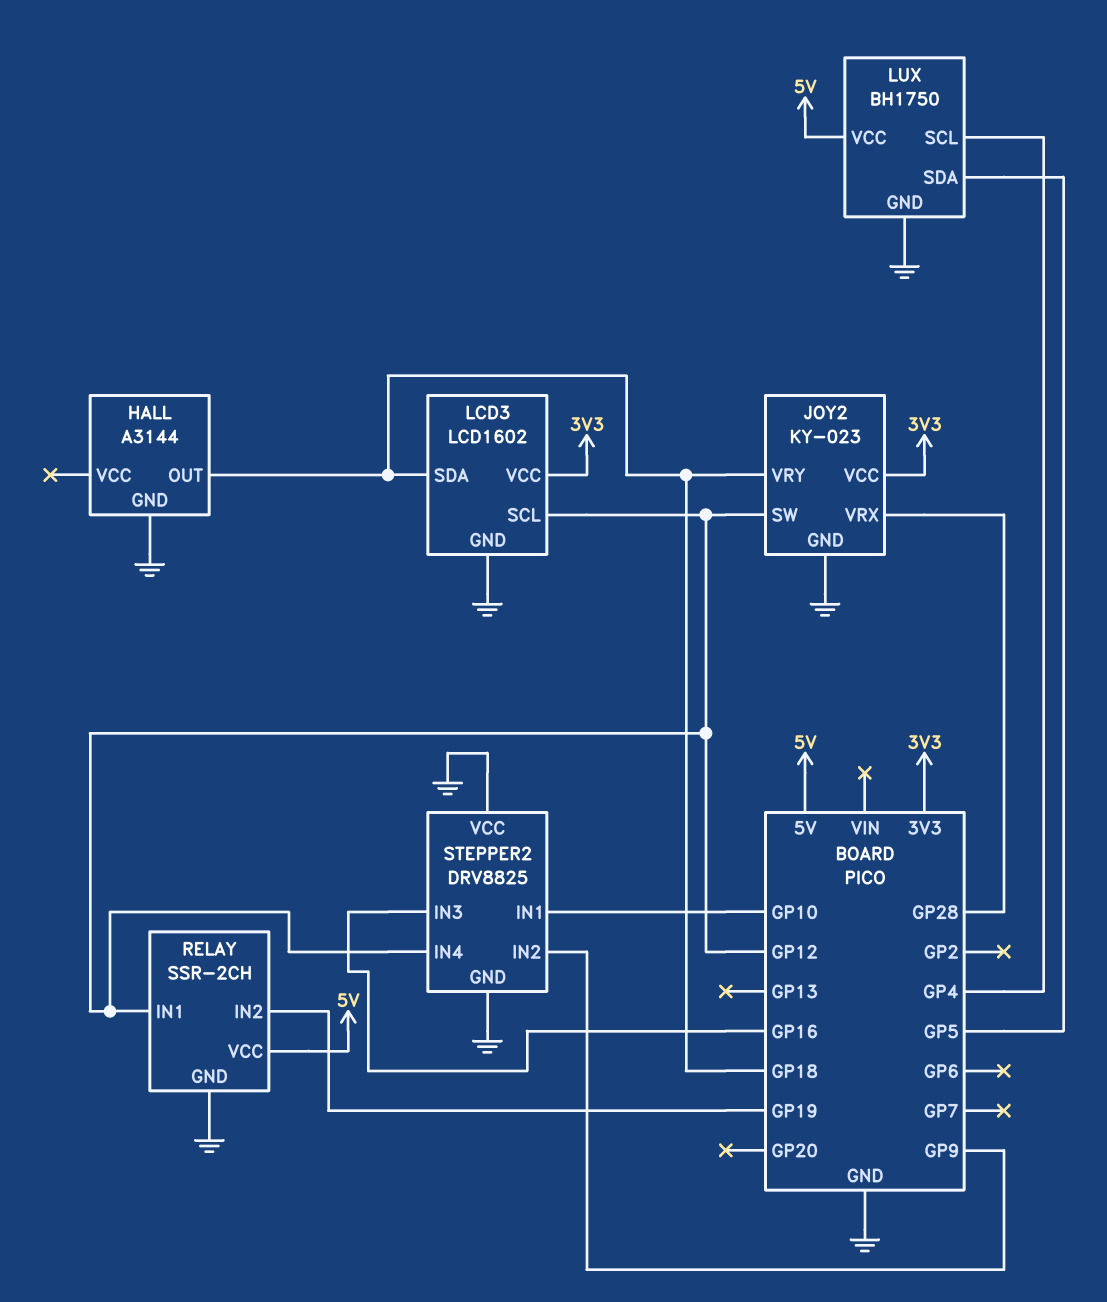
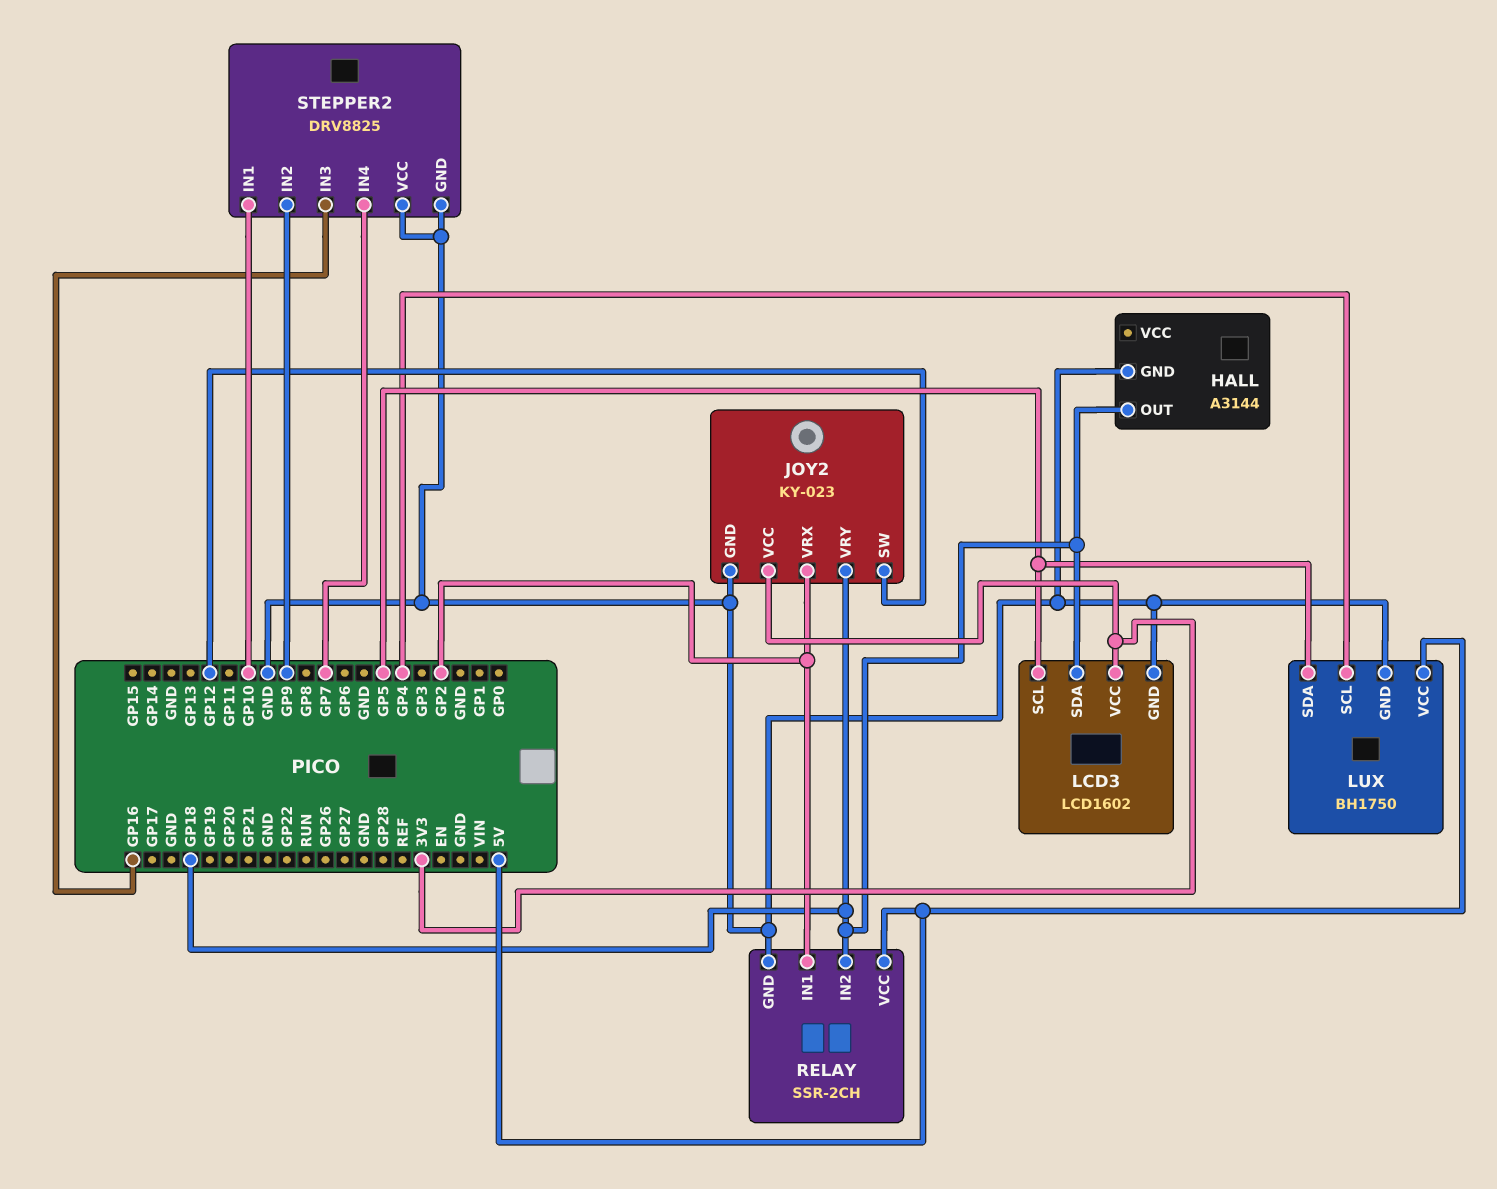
JOY2 pin VRX: GP28 -> GP2
LCD3 pin SCL: GP12 -> GP5
RELAY pin IN1: GP12 -> GP2
RELAY pin IN2: GP19 -> GP18
STEPPER2 pin IN4: GP12 -> GP7

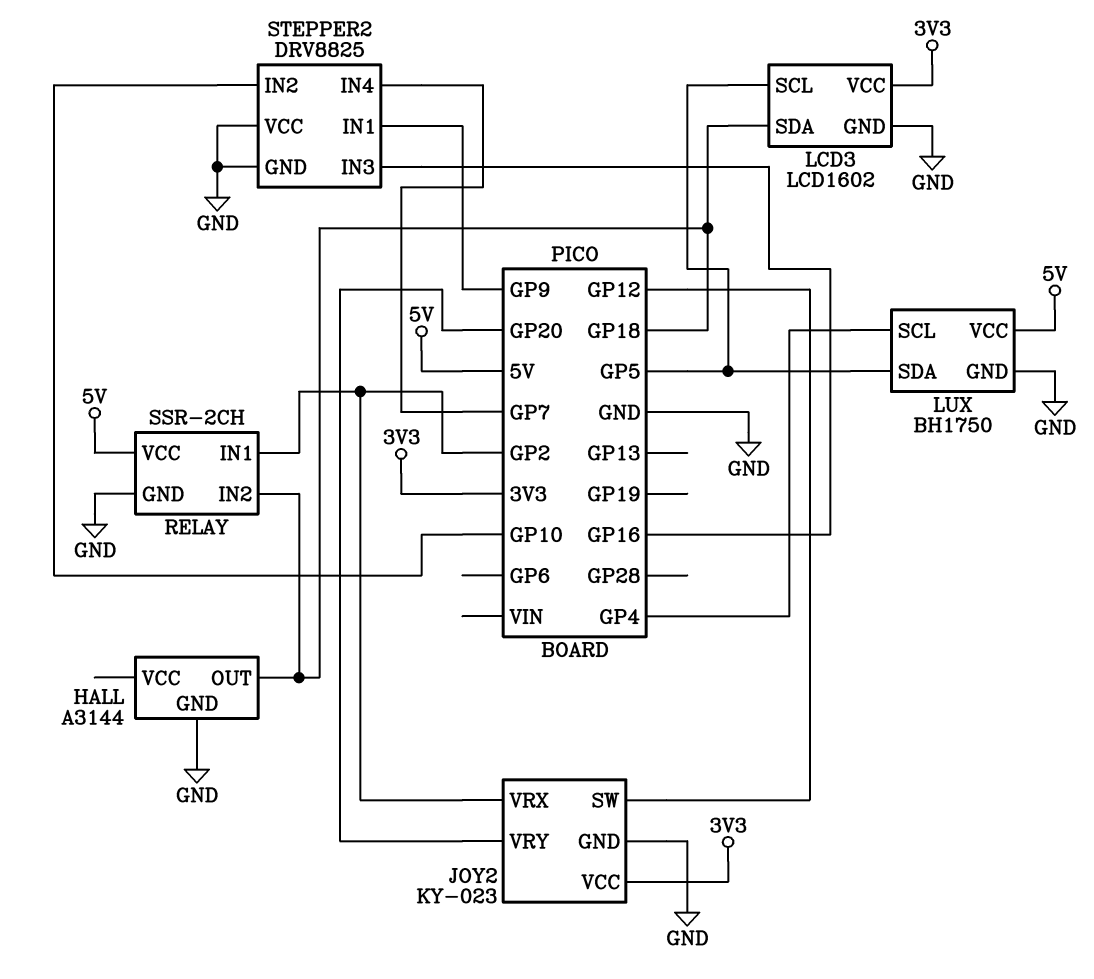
JOY2 pin VRY: GP18 -> GP20
STEPPER2 pin IN1: GP10 -> GP9
STEPPER2 pin IN2: GP9 -> GP10

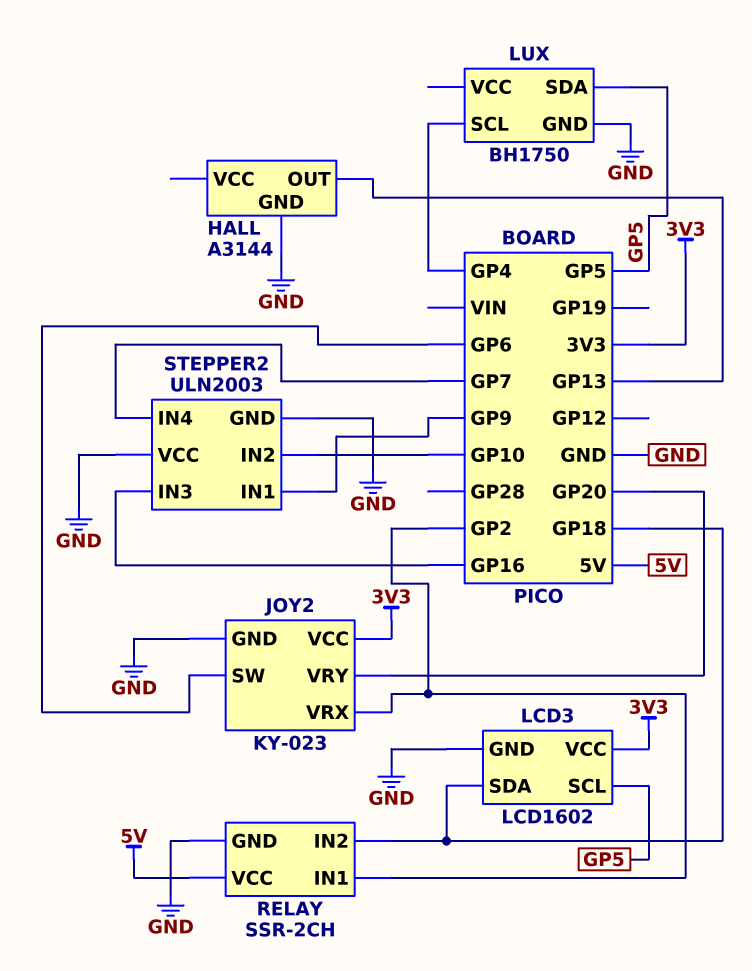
HALL pin OUT: GP18 -> GP13
JOY2 pin SW: GP12 -> GP6
LUX pin VCC: 5V -> none
STEPPER2: DRV8825 -> ULN2003

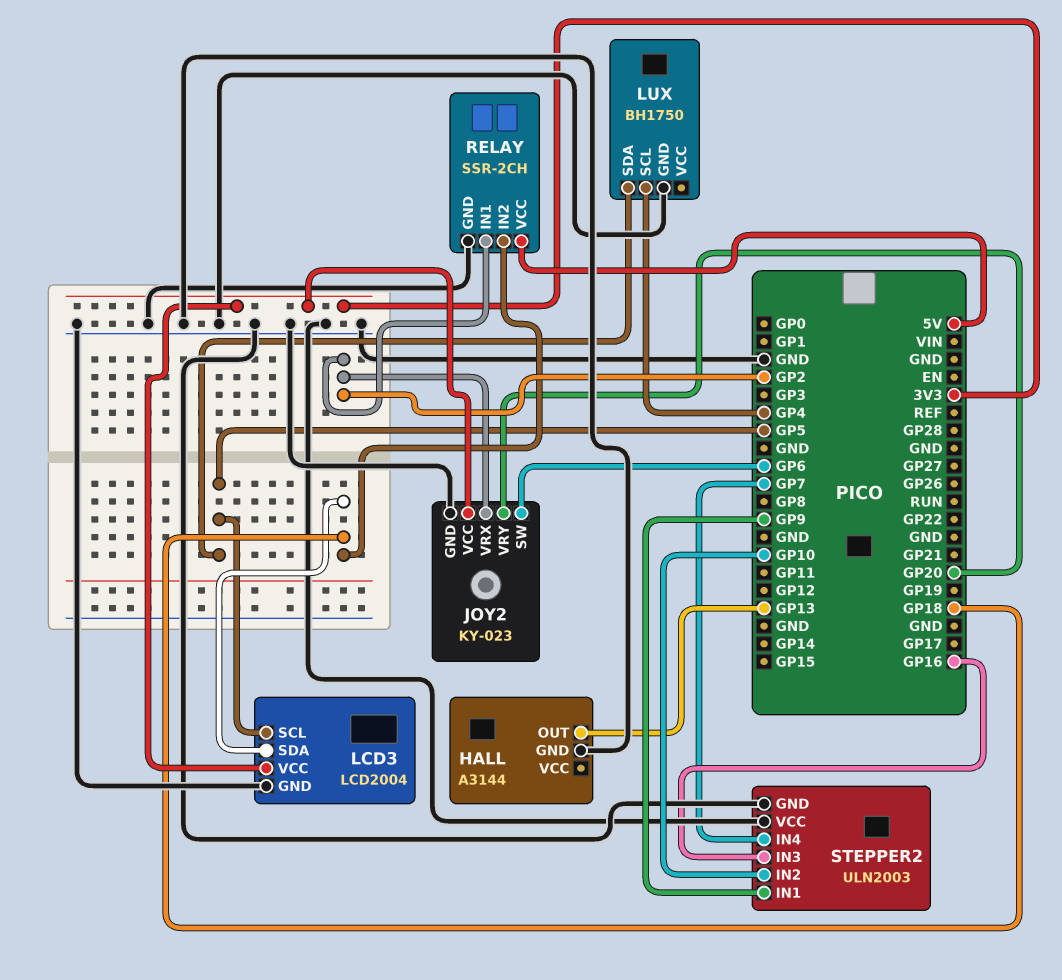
LCD3: LCD1602 -> LCD2004

